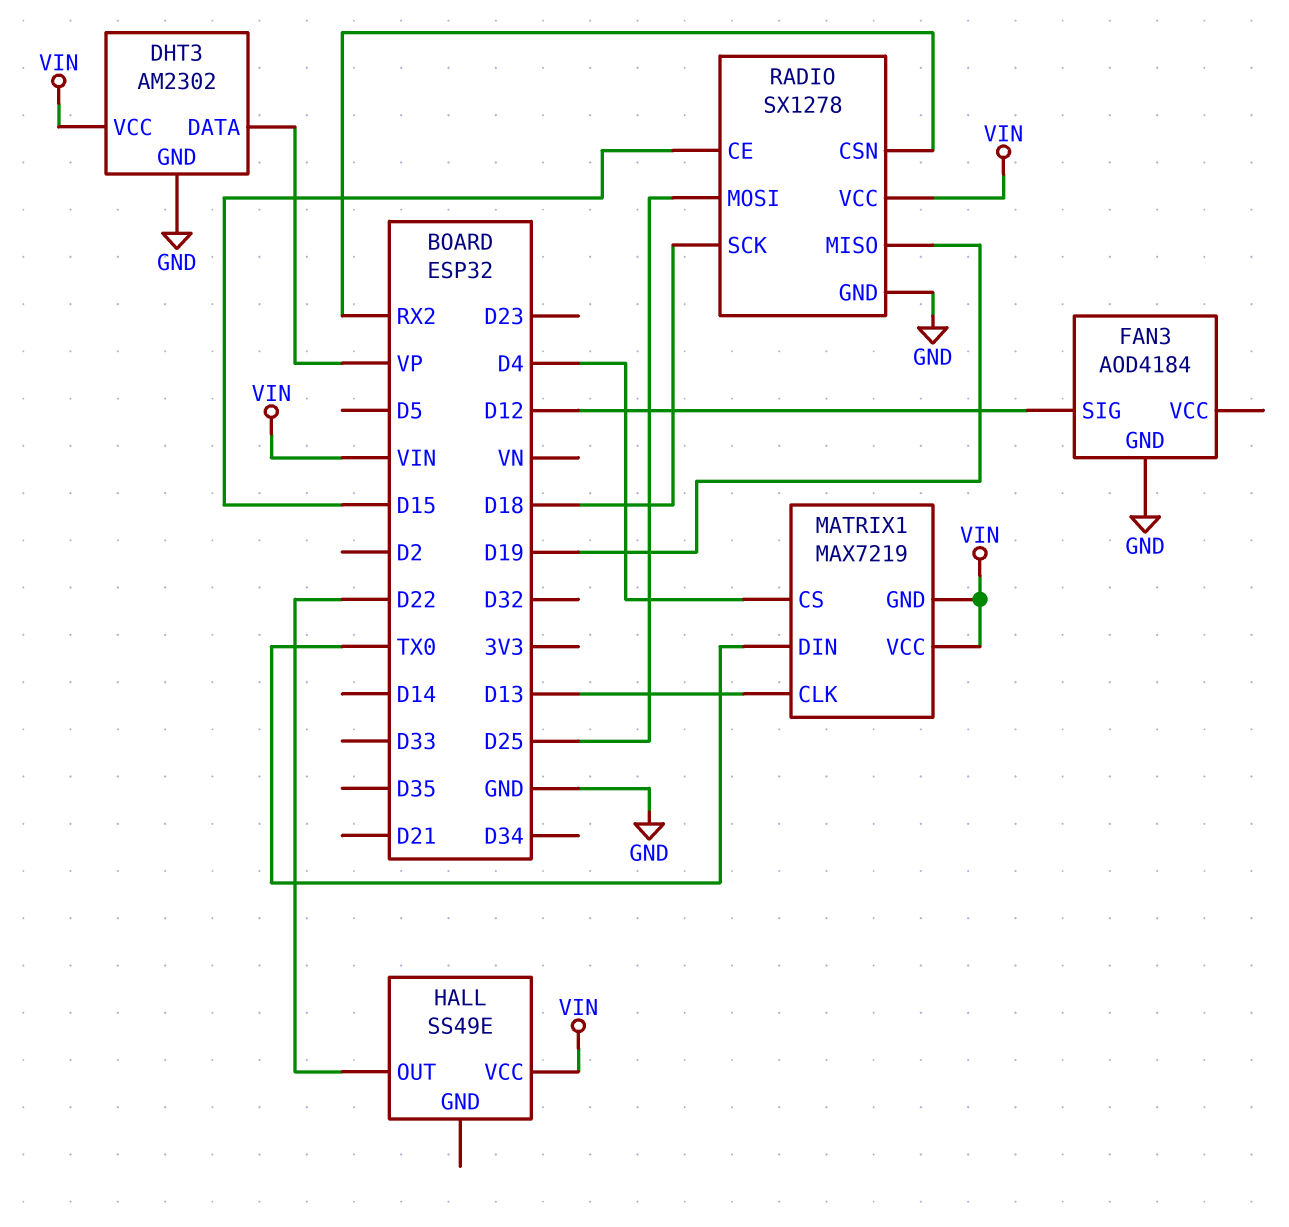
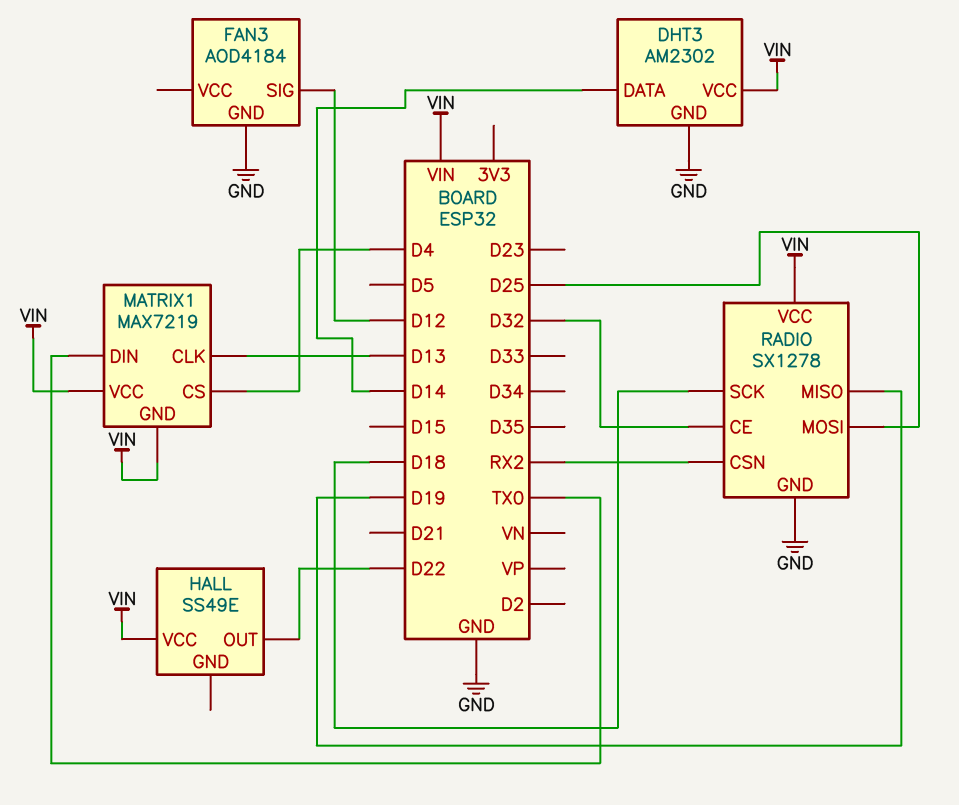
DHT3 pin DATA: VP -> D14
RADIO pin CE: D15 -> D32

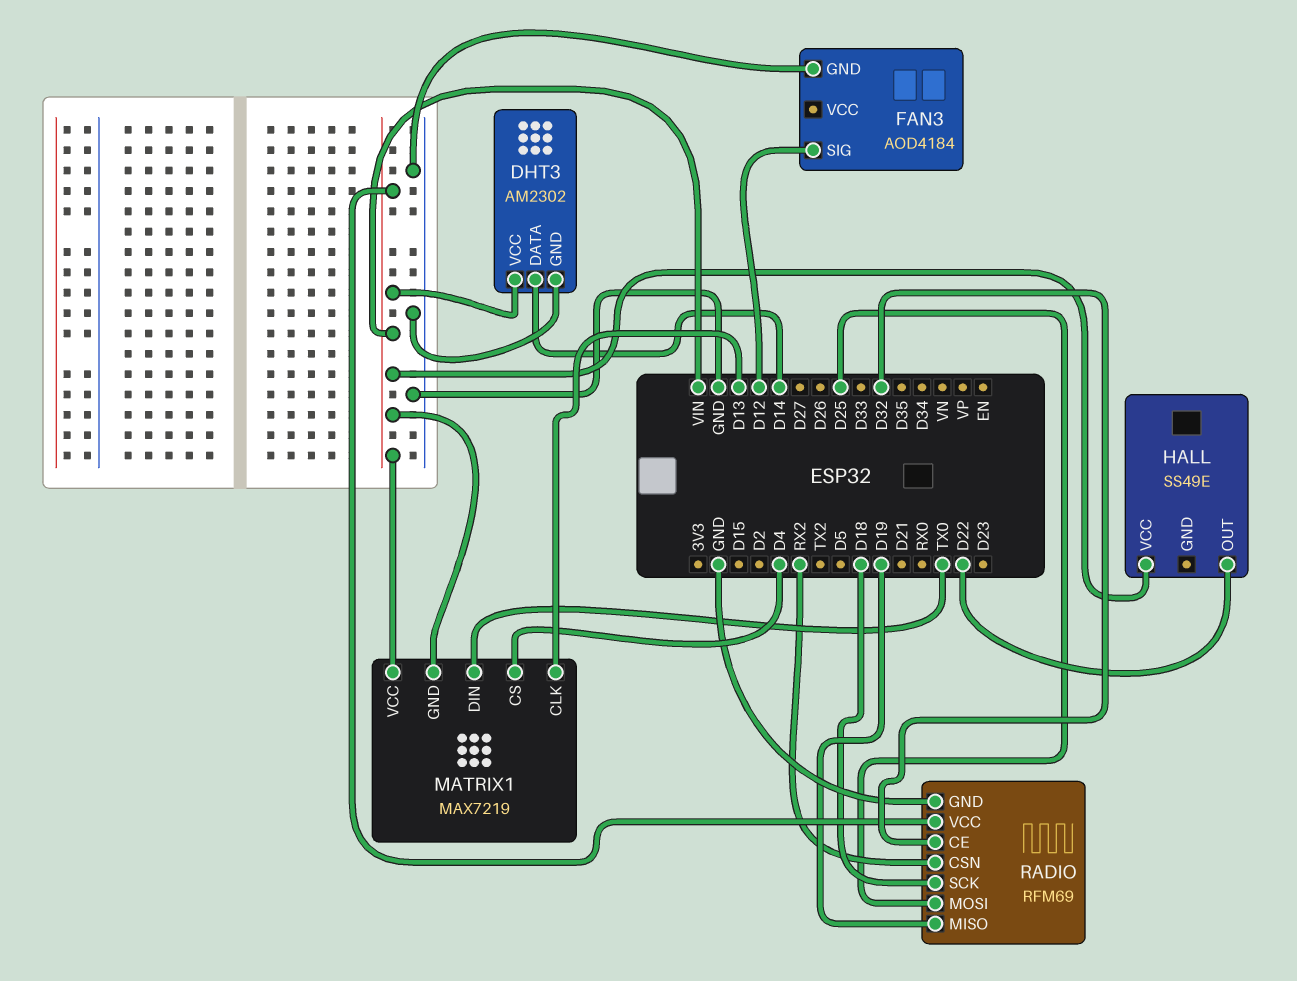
RADIO: SX1278 -> RFM69

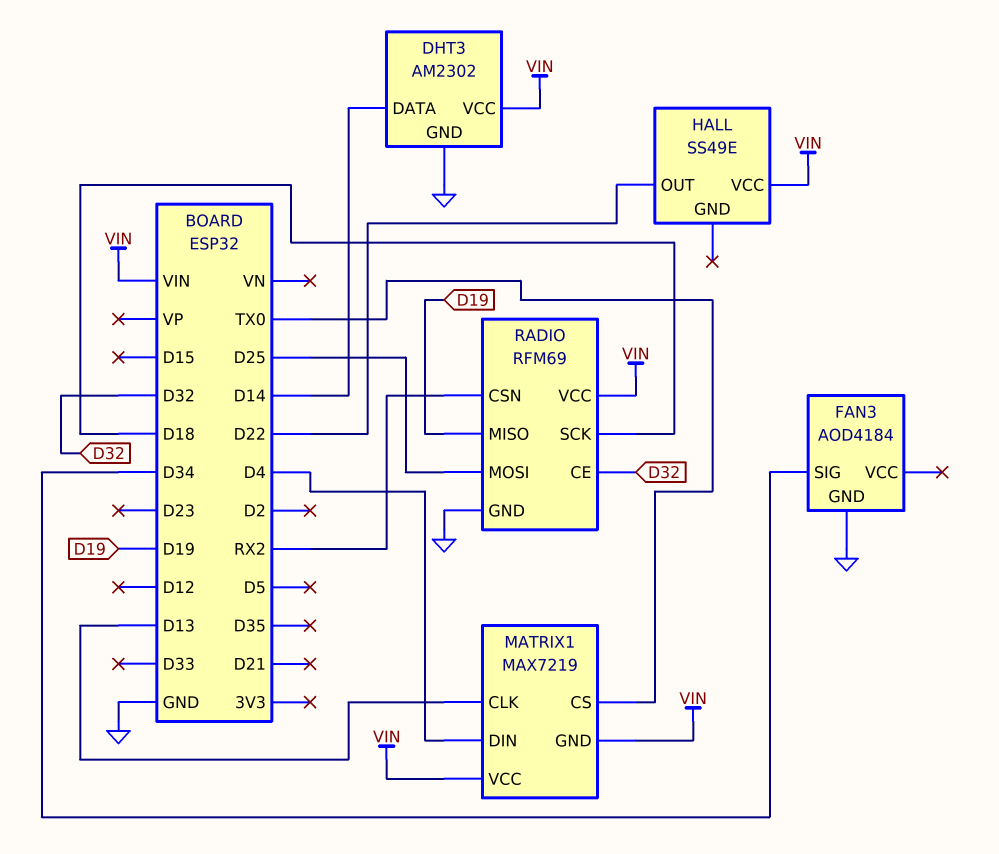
FAN3 pin SIG: D12 -> D34
MATRIX1 pin CS: D4 -> TX0
MATRIX1 pin DIN: TX0 -> D4

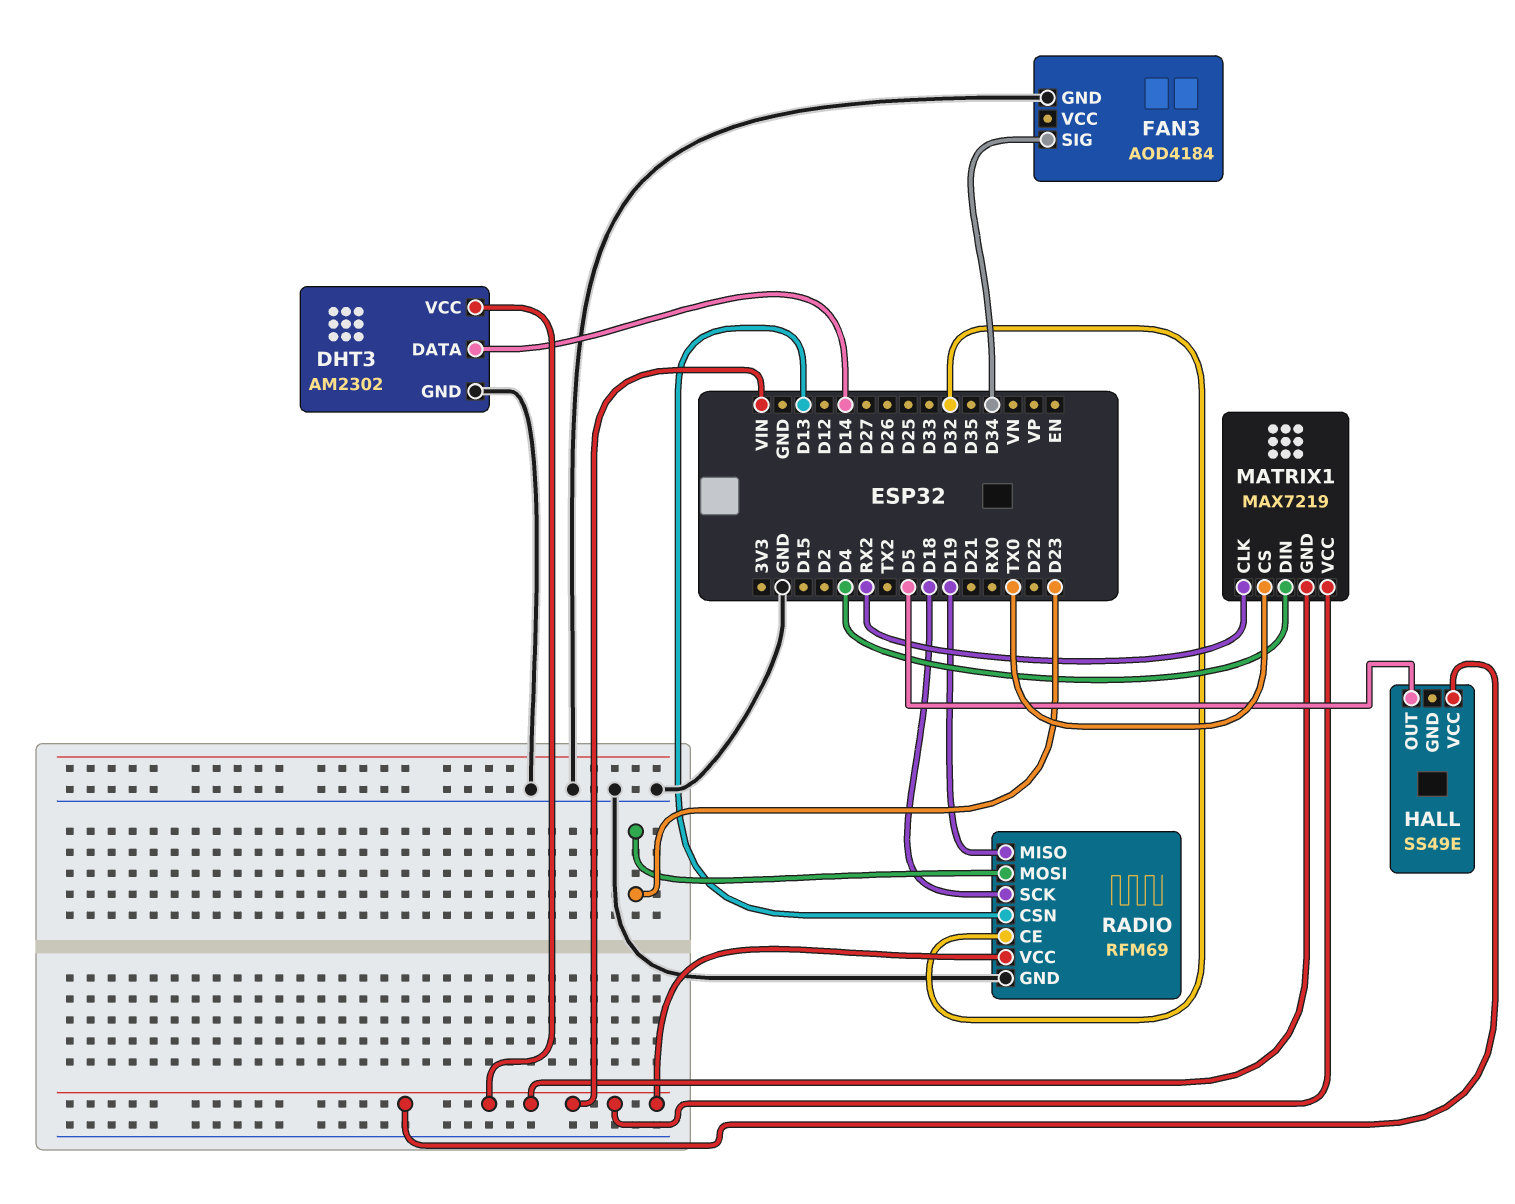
HALL pin OUT: D22 -> D5
MATRIX1 pin CLK: D13 -> RX2
RADIO pin CSN: RX2 -> D13
RADIO pin MOSI: D25 -> D23

